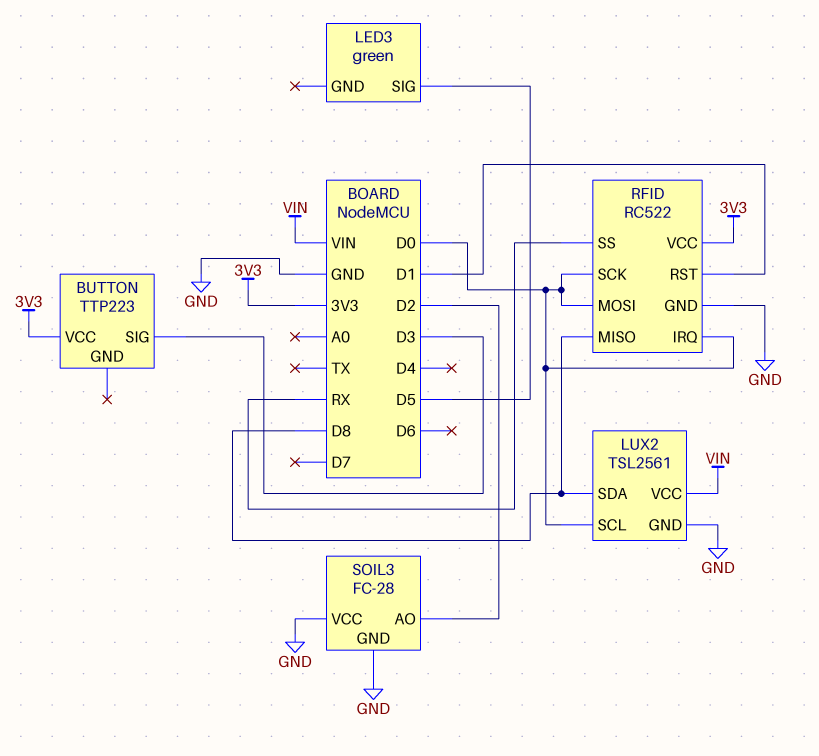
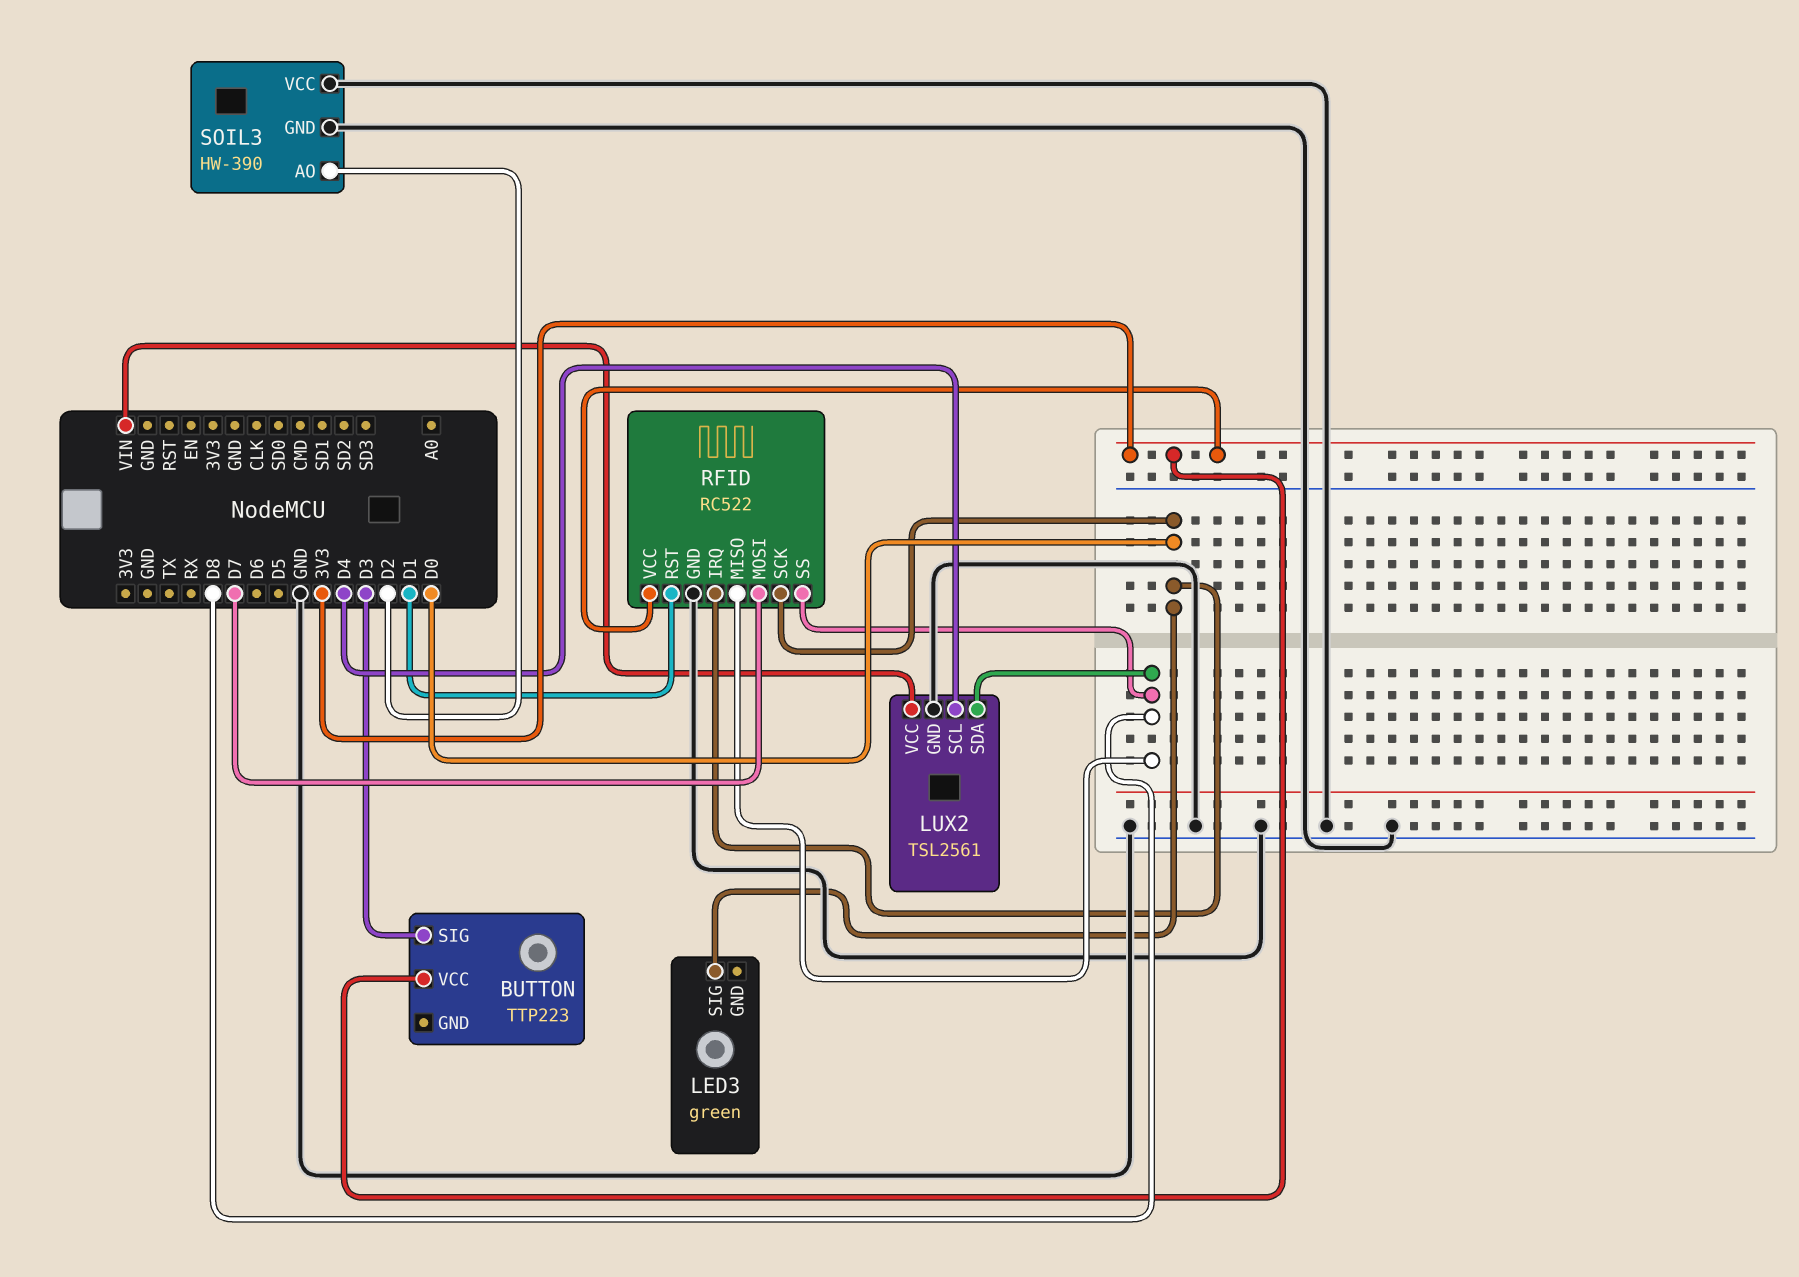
LED3 pin SIG: D5 -> D0
LUX2 pin SCL: D0 -> D4
RFID pin MOSI: D0 -> D7
RFID pin SS: RX -> D8
SOIL3: FC-28 -> HW-390

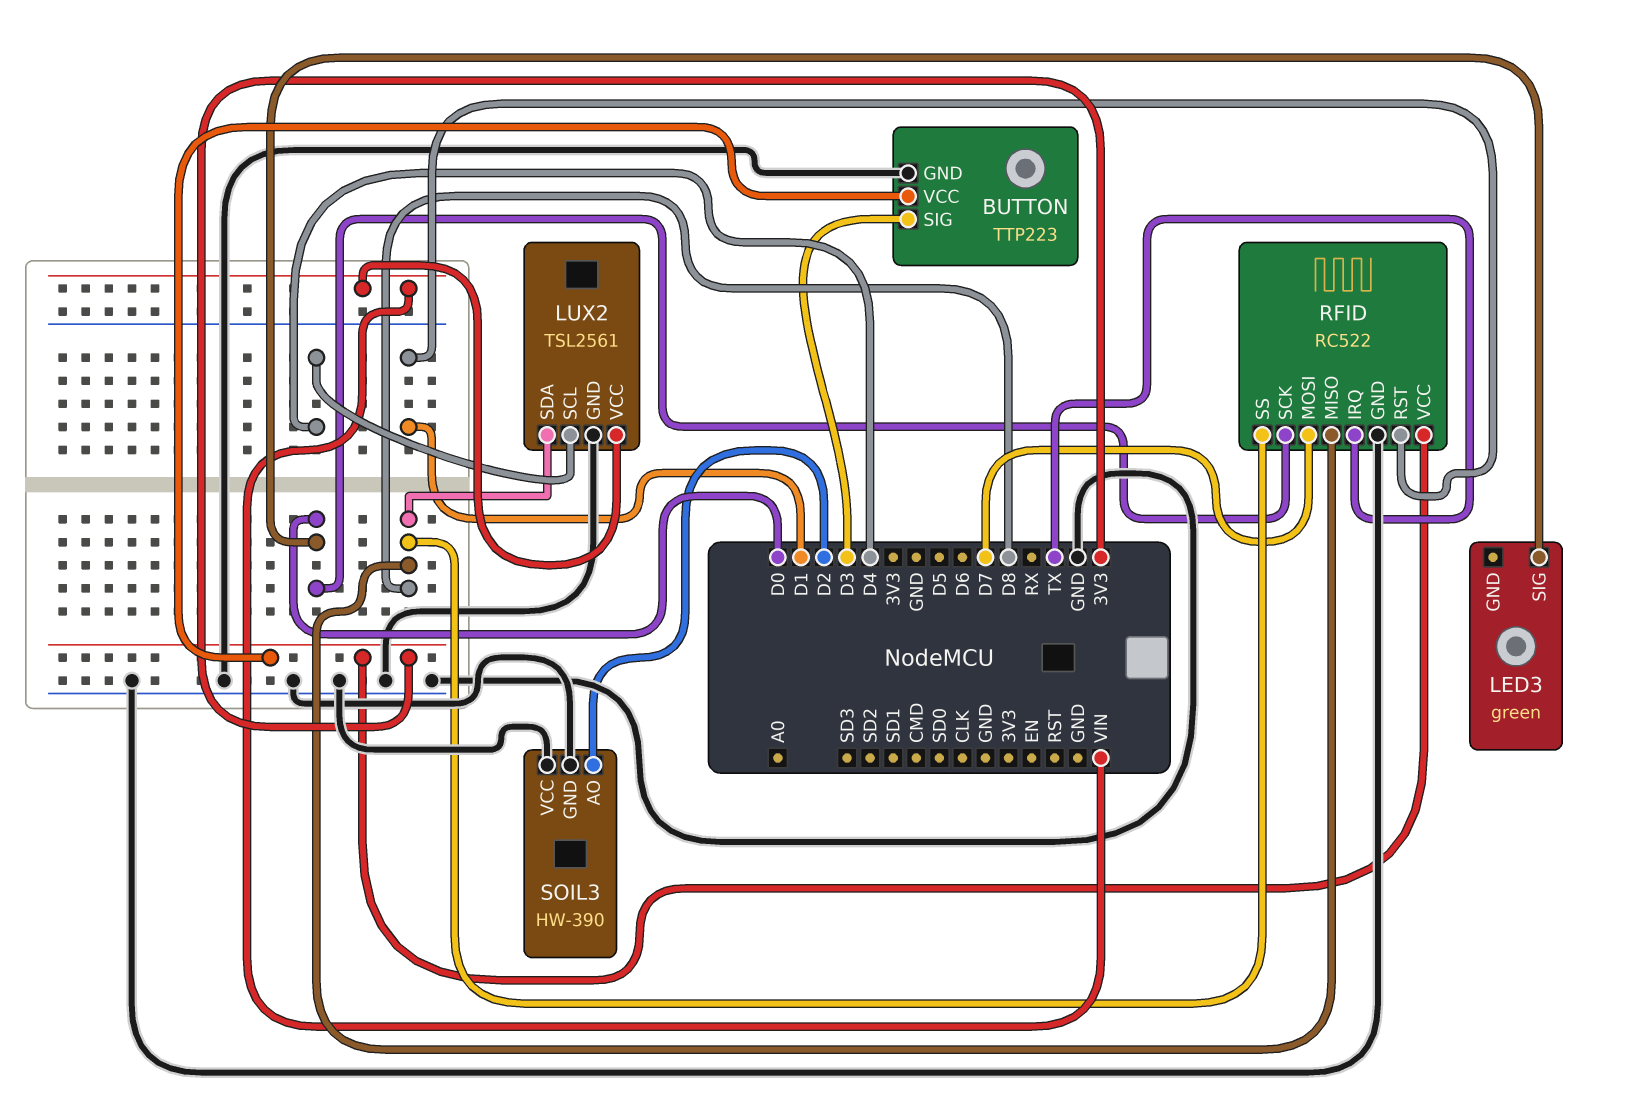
BUTTON pin GND: none -> GND
RFID pin IRQ: D0 -> TX

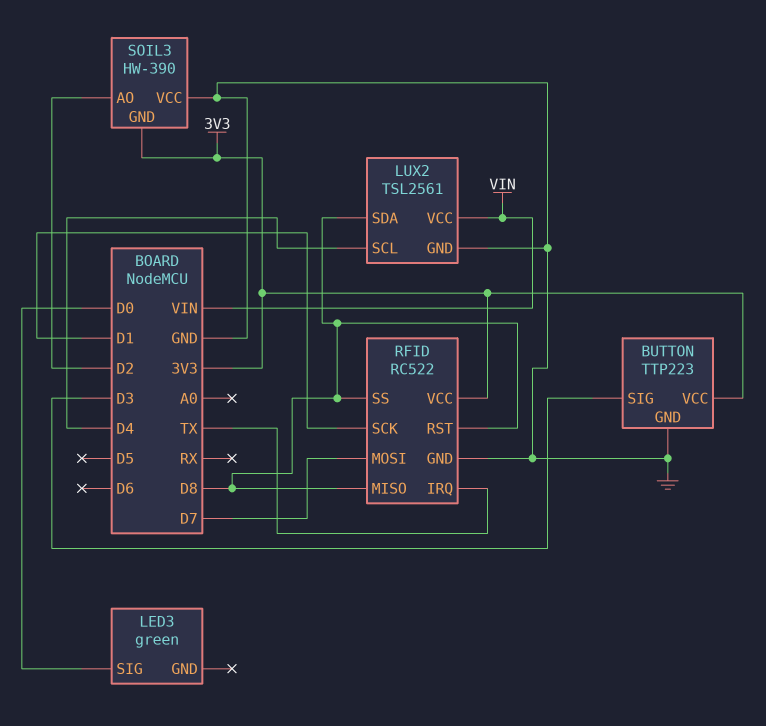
RFID pin RST: D1 -> D8
RFID pin SCK: D0 -> D1
SOIL3 pin GND: GND -> 3V3

